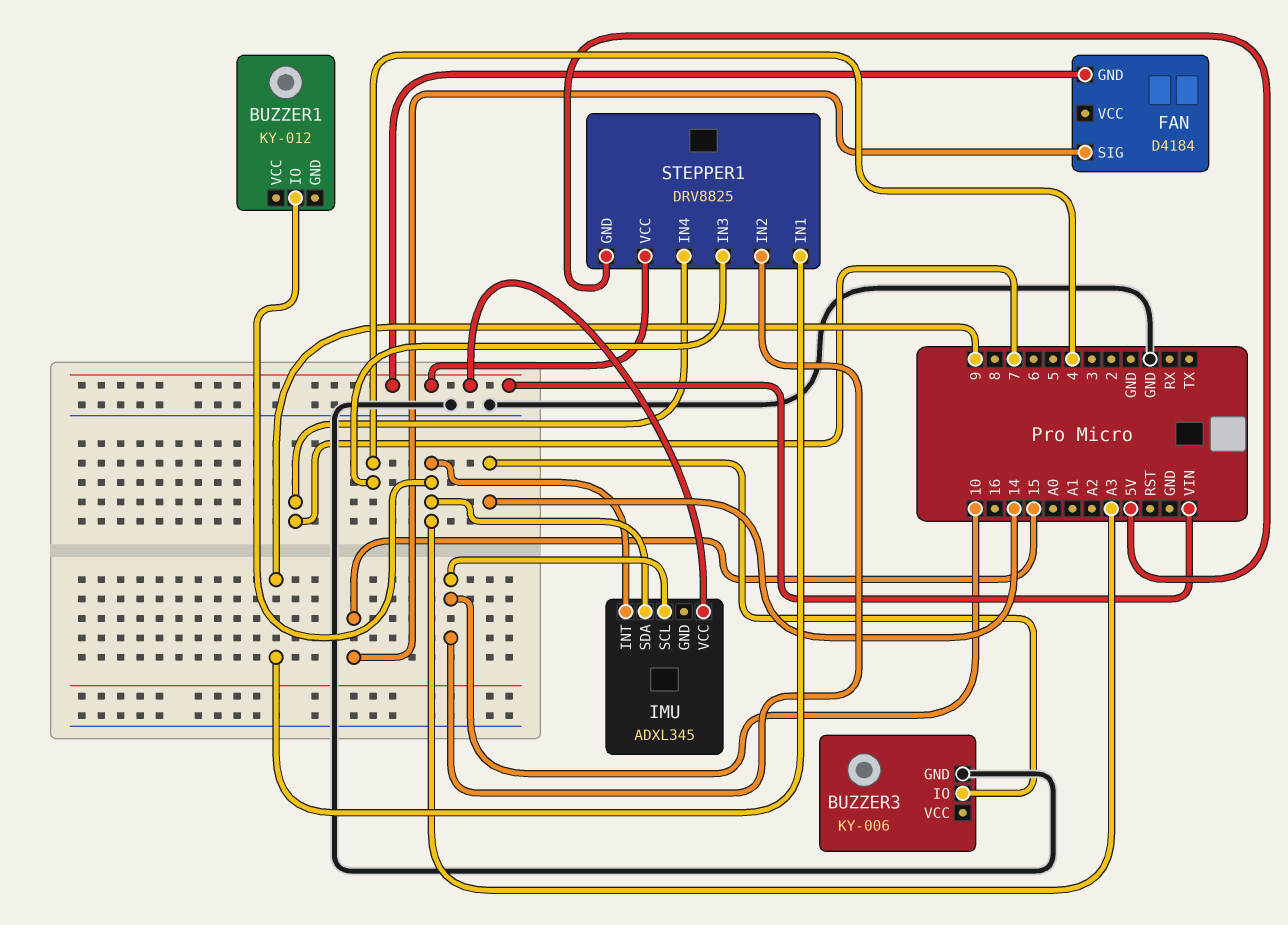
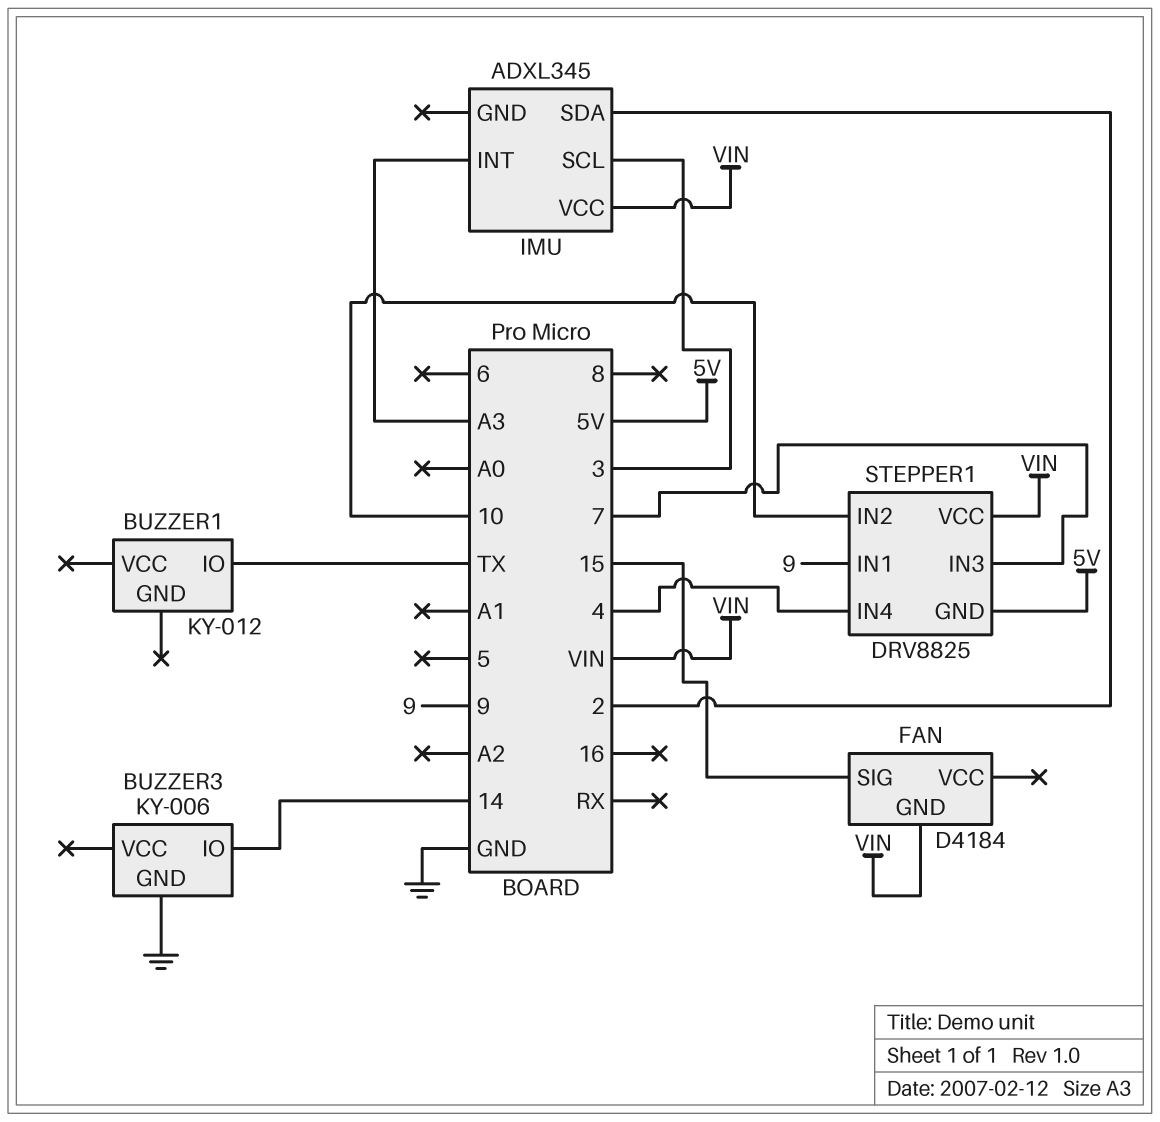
BUZZER1 pin IO: A3 -> TX
IMU pin SCL: 10 -> 3
IMU pin SDA: A3 -> 2
STEPPER1 pin IN3: 4 -> 7
STEPPER1 pin IN4: 7 -> 4

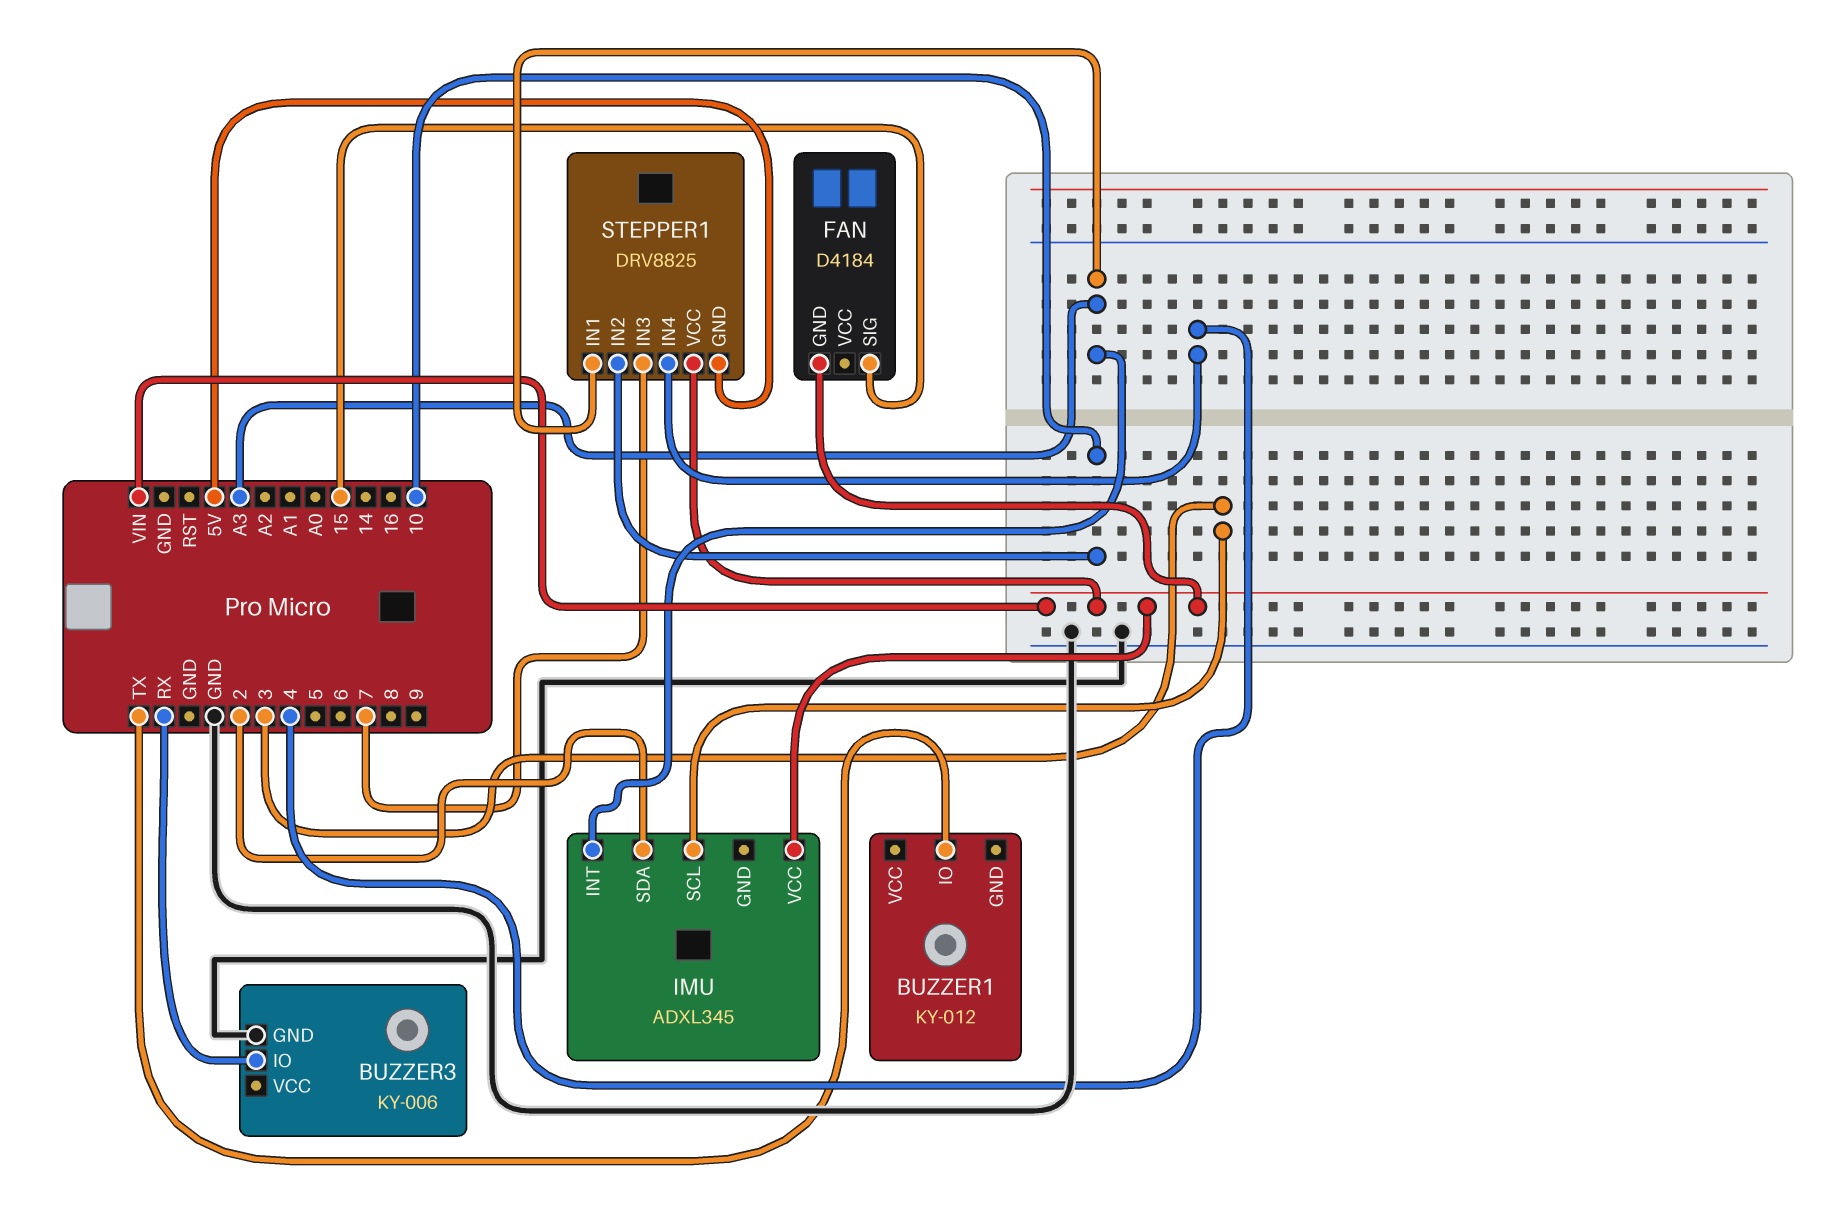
BUZZER3 pin IO: 14 -> RX
STEPPER1 pin IN1: 9 -> A3

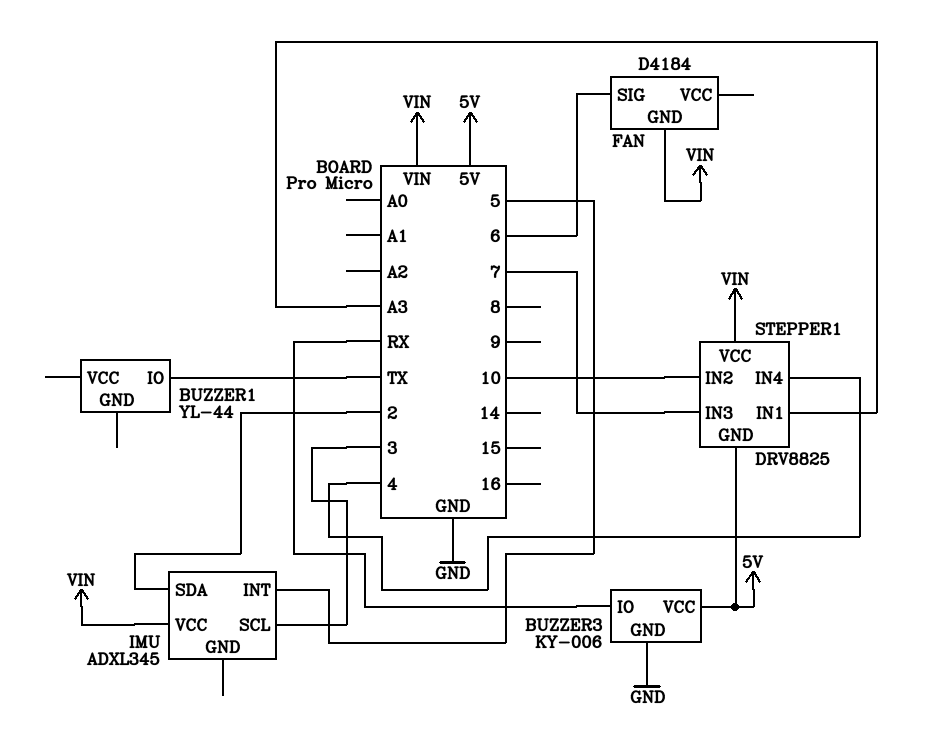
BUZZER1: KY-012 -> YL-44
BUZZER3 pin VCC: none -> 5V
FAN pin SIG: 15 -> 6
IMU pin INT: A3 -> 5

